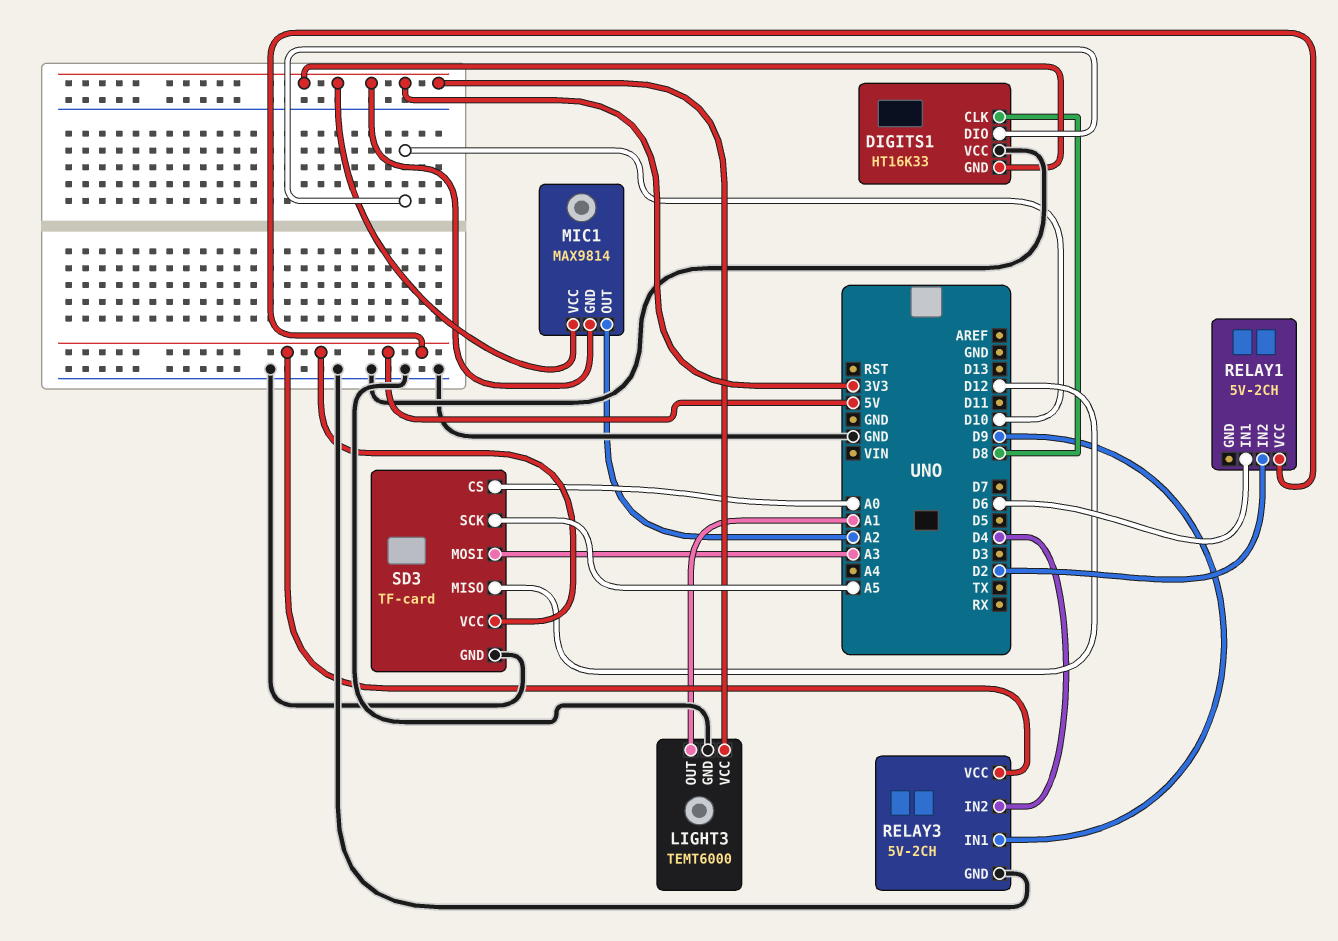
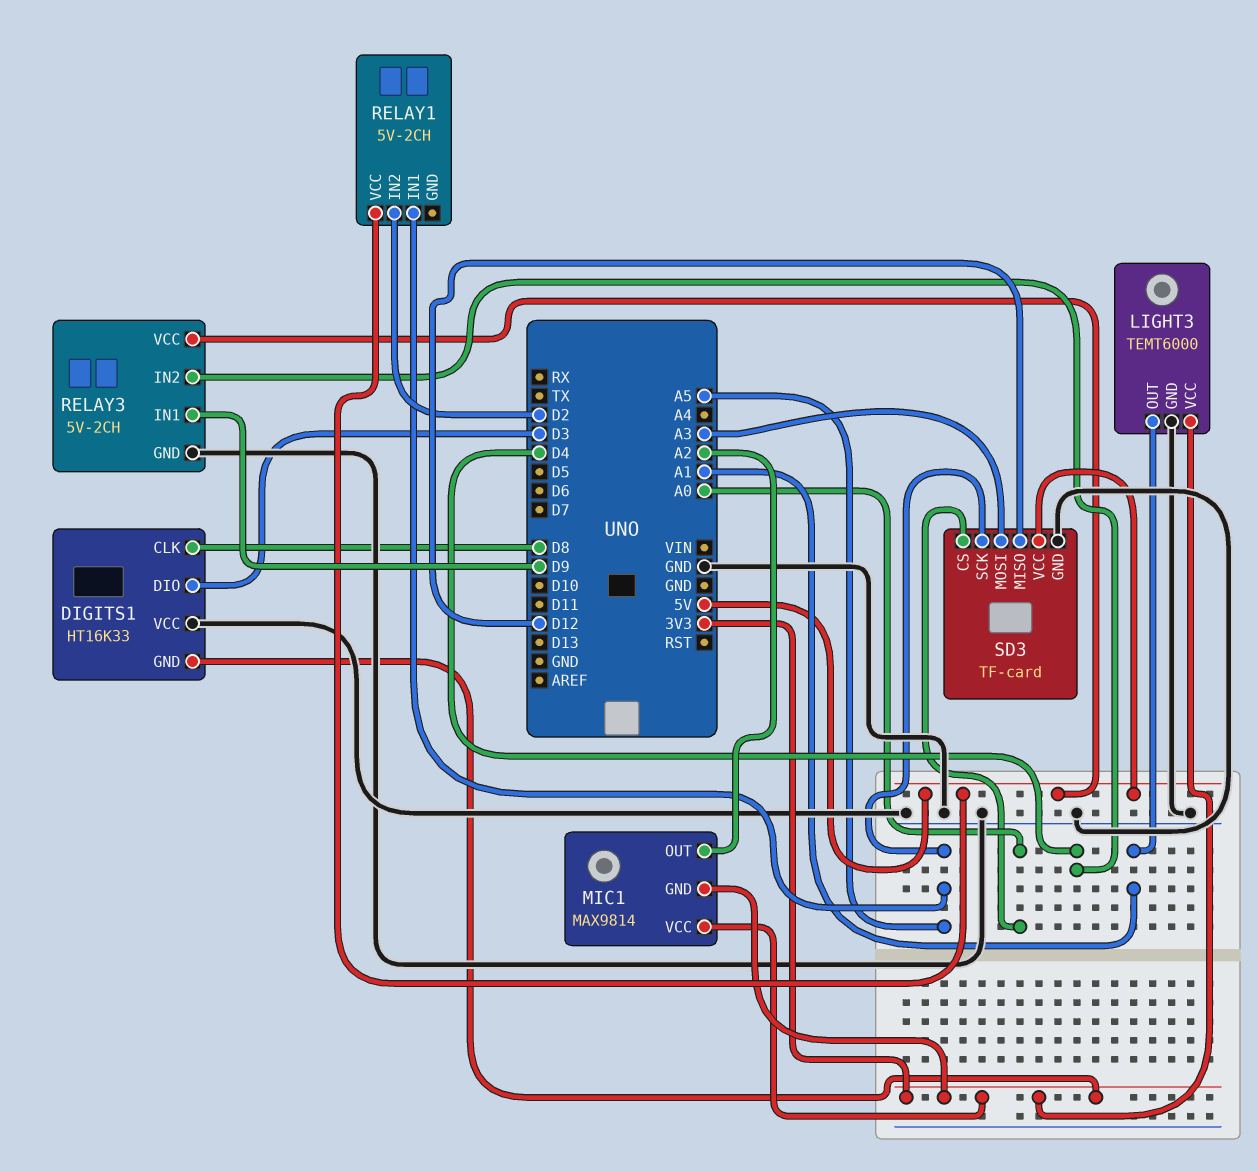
DIGITS1 pin DIO: D10 -> D3
RELAY1 pin IN1: D6 -> A5

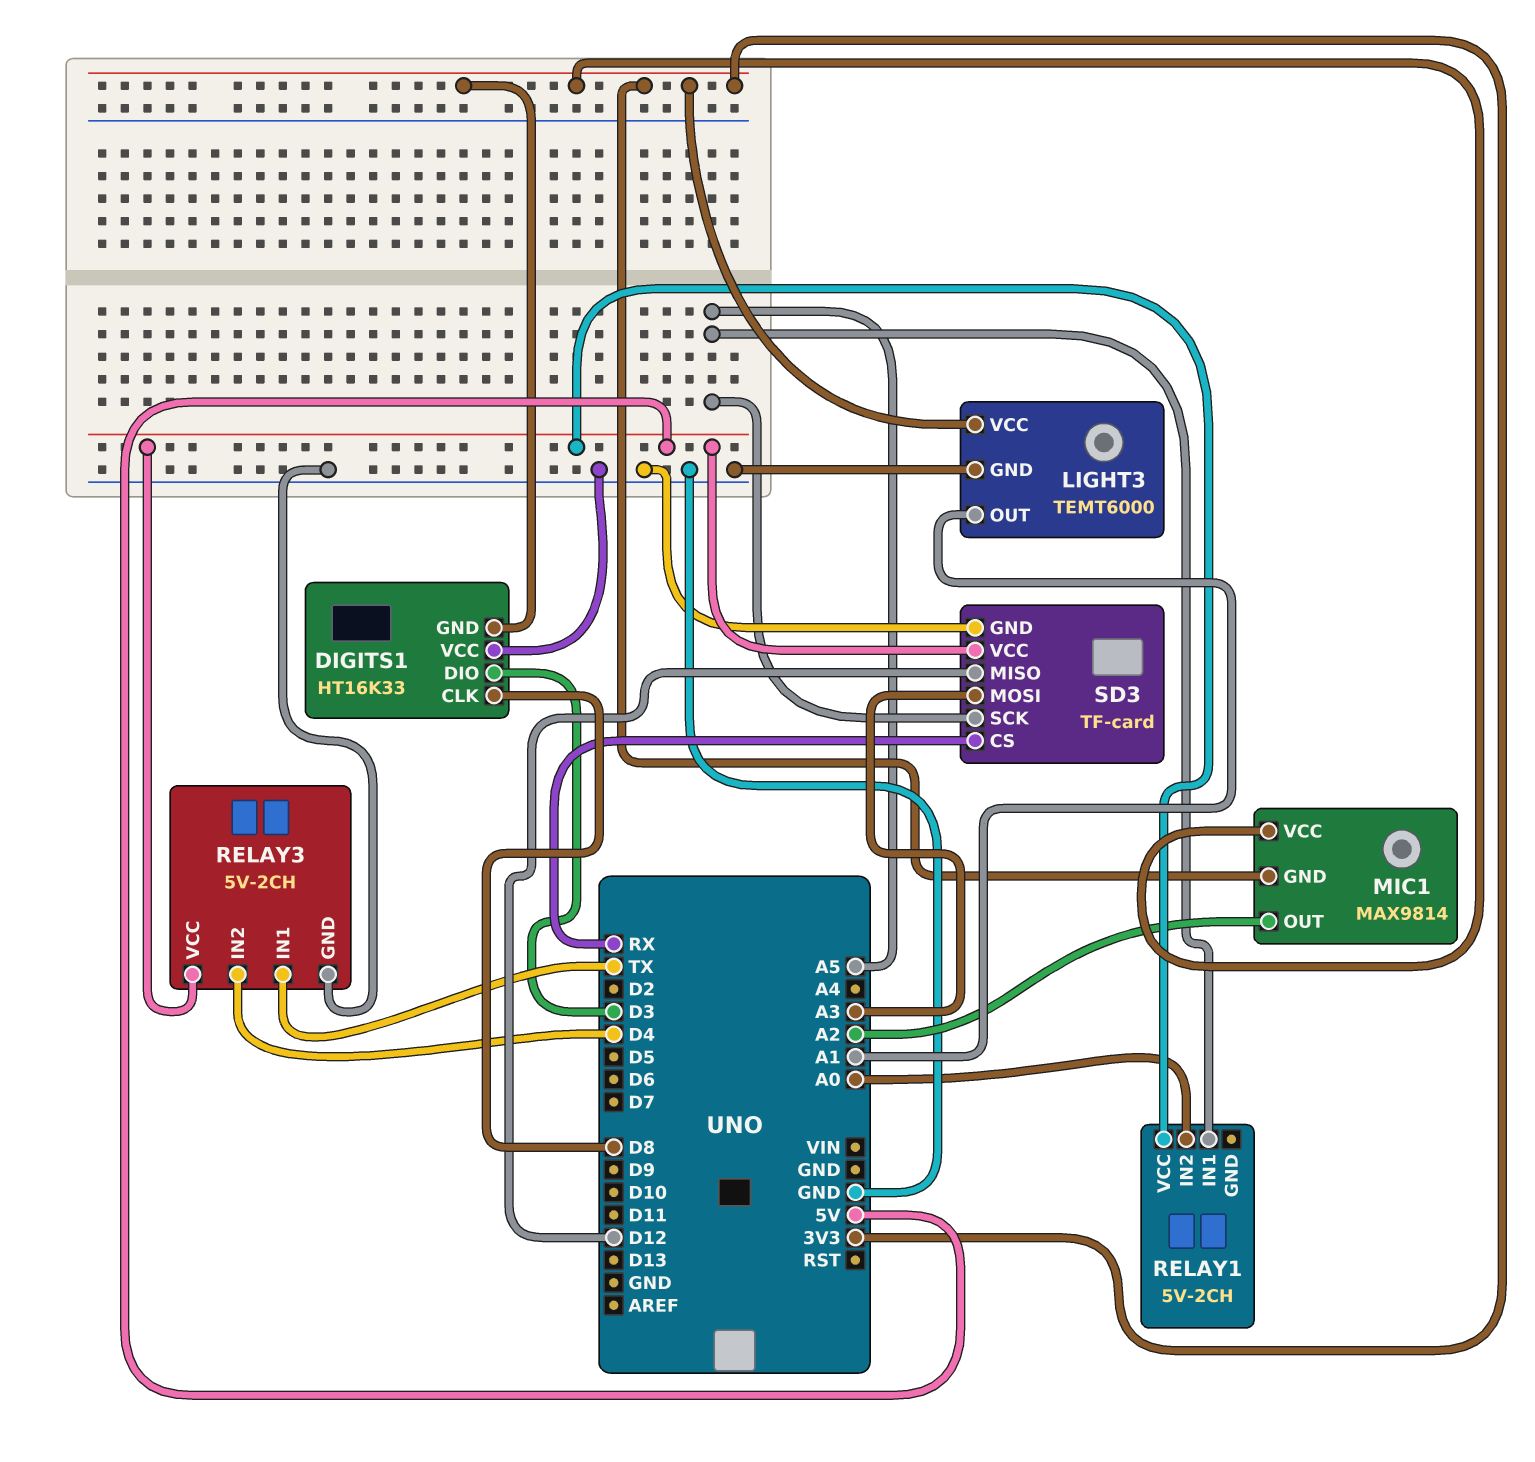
RELAY1 pin IN2: D2 -> A0
RELAY3 pin IN1: D9 -> TX
SD3 pin CS: A0 -> RX

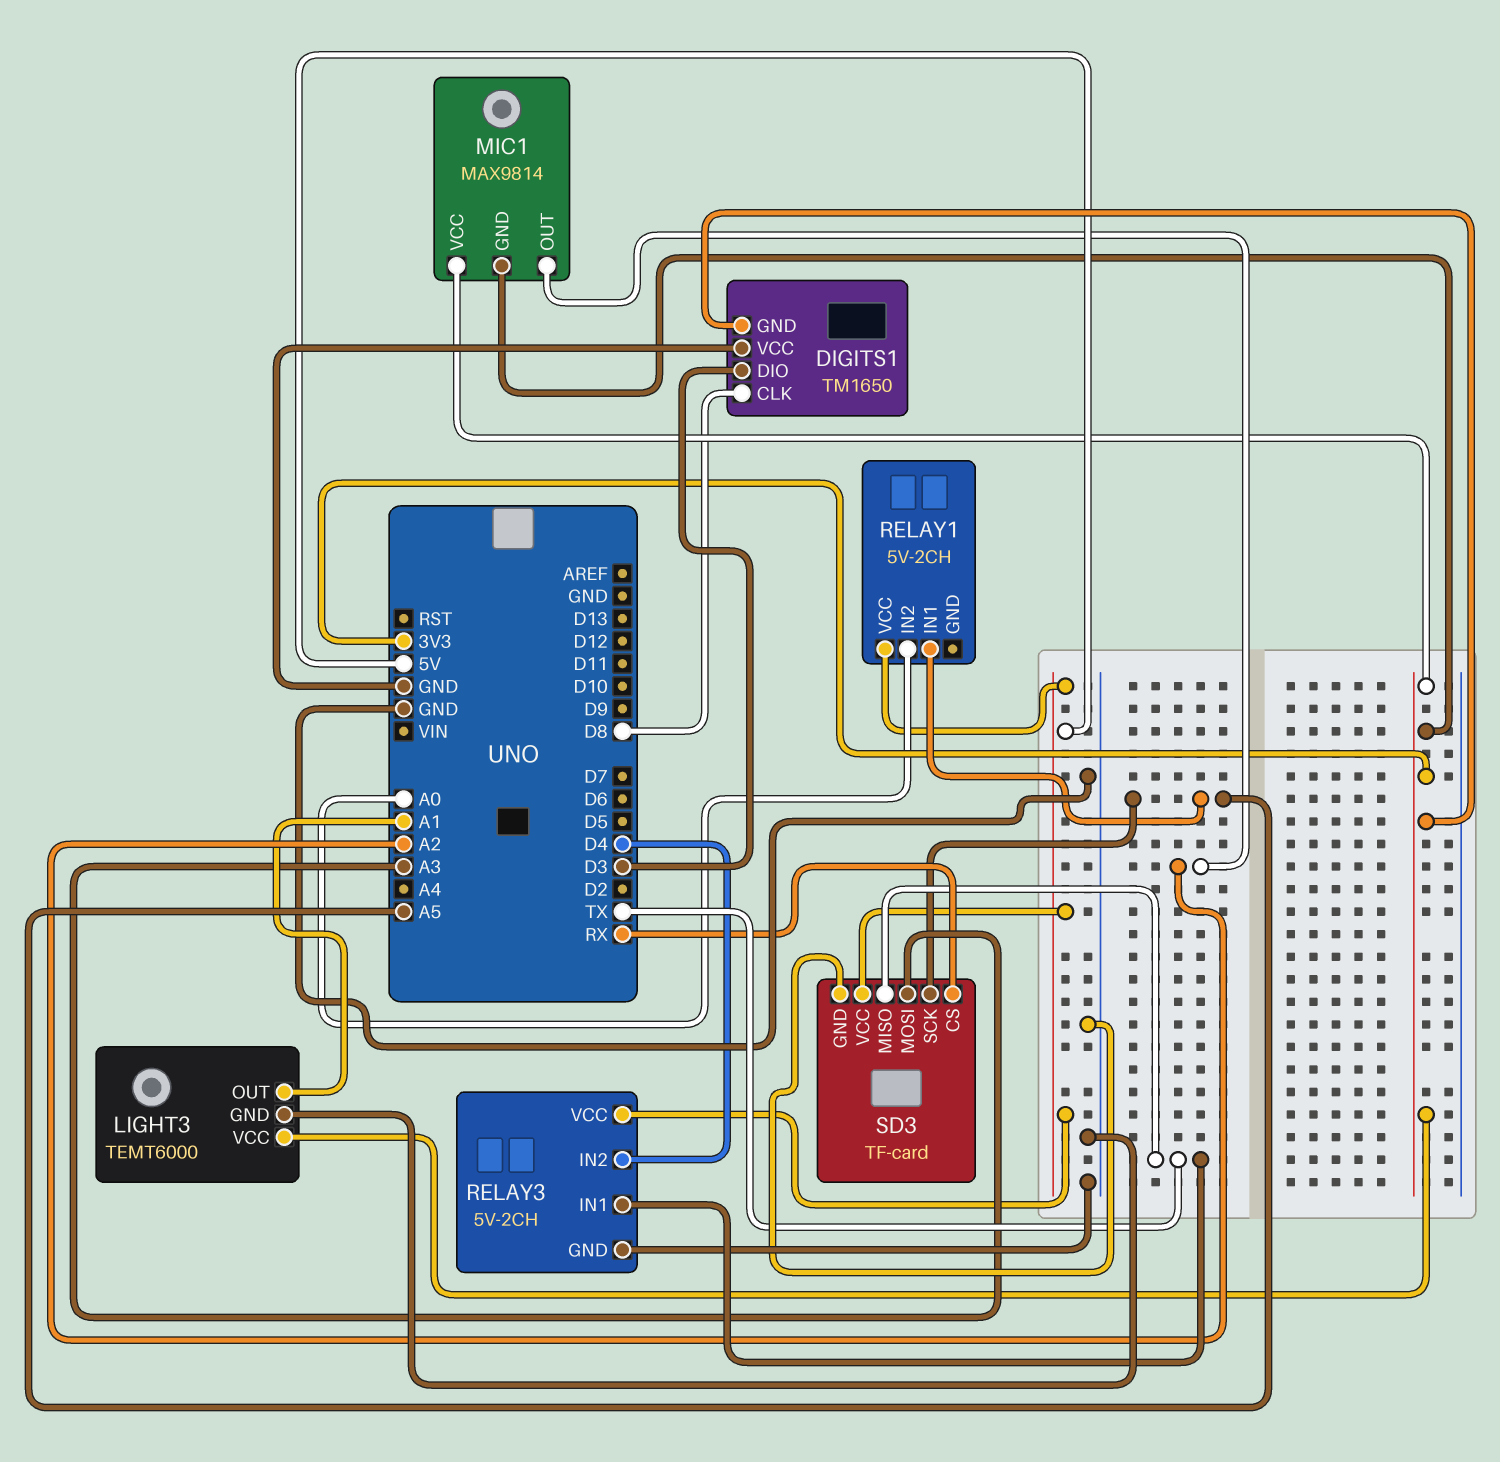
DIGITS1: HT16K33 -> TM1650
SD3 pin MISO: D12 -> TX

